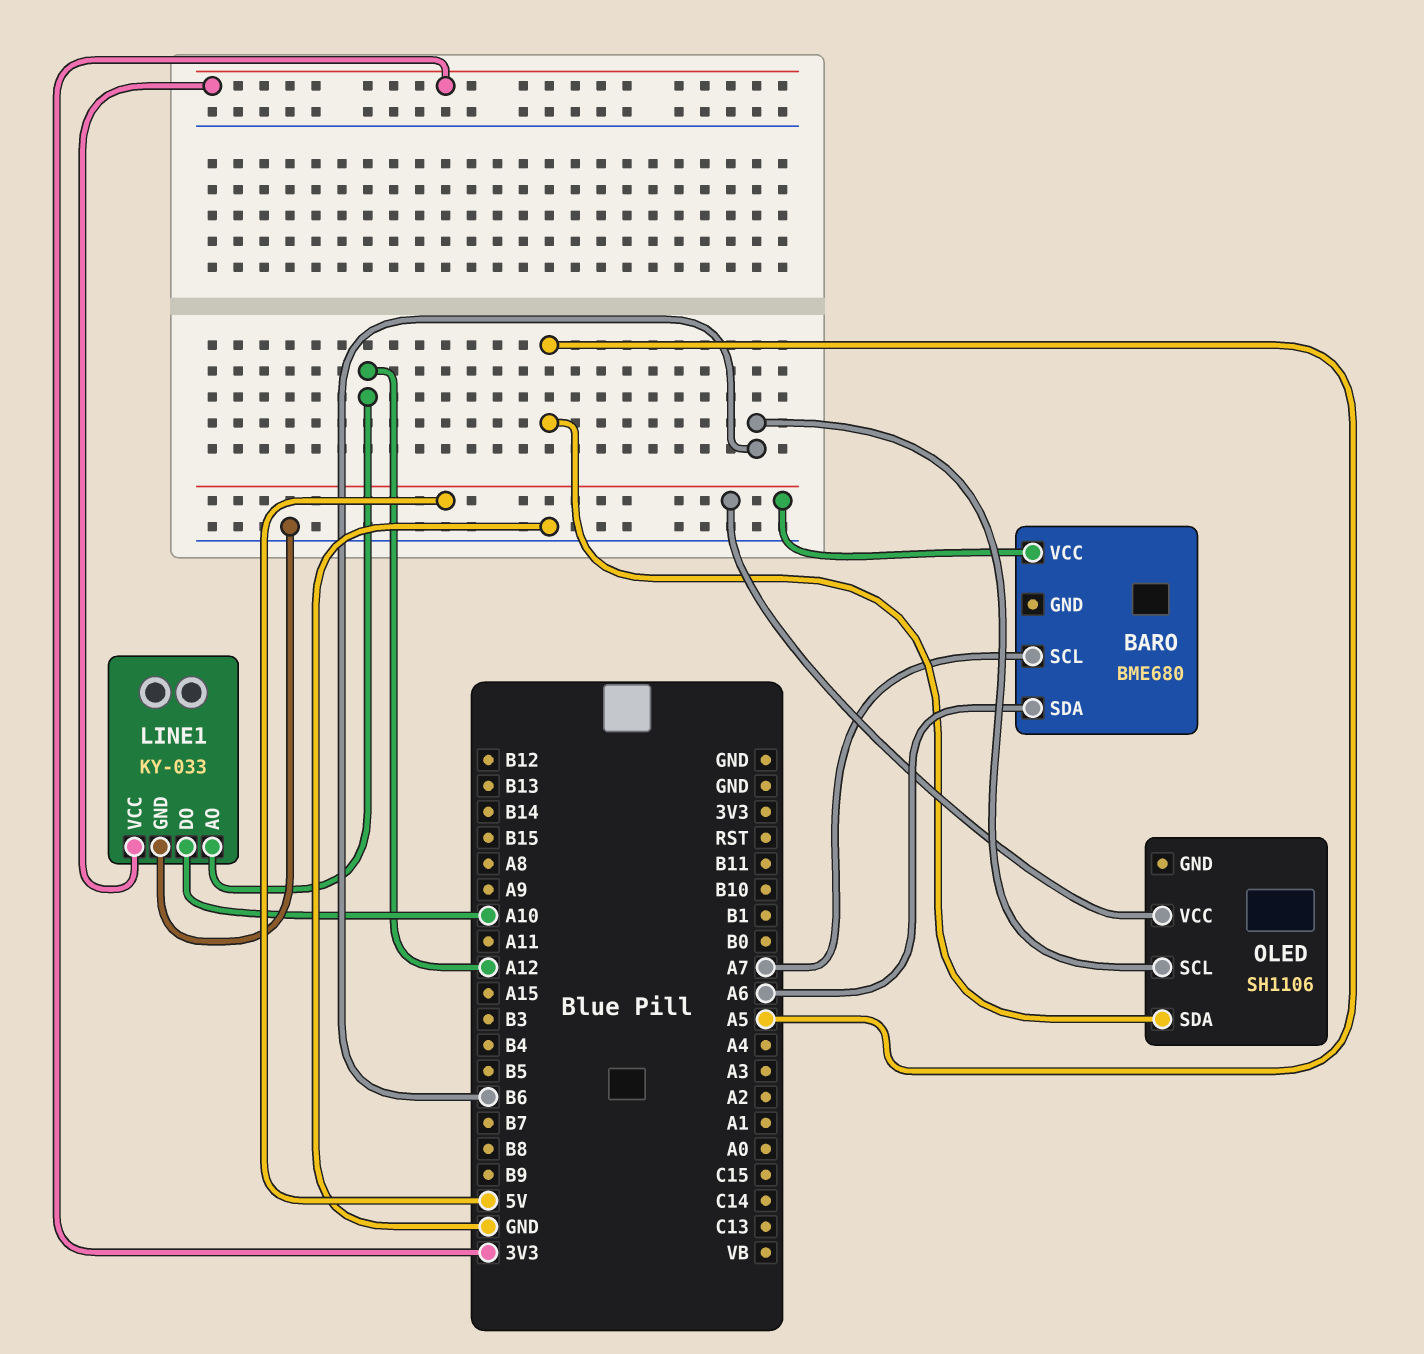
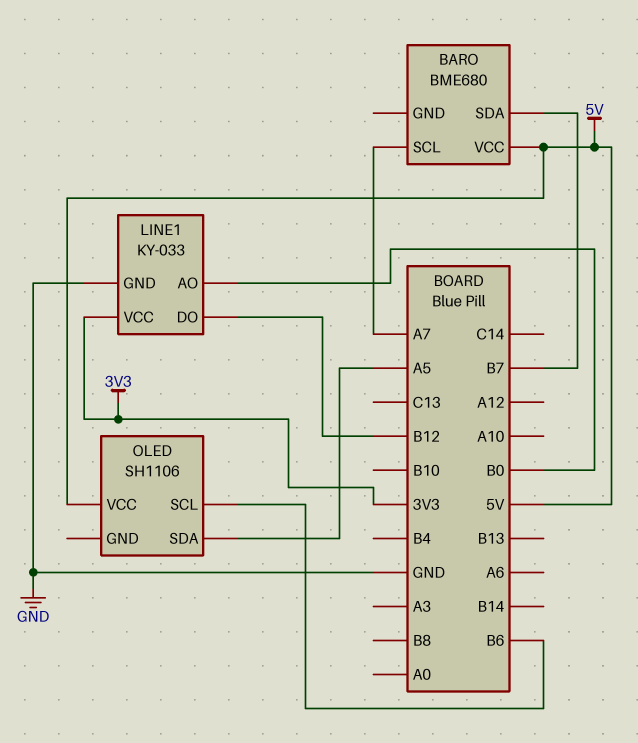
BARO pin SDA: A6 -> B7
LINE1 pin AO: A12 -> B0
LINE1 pin DO: A10 -> B12

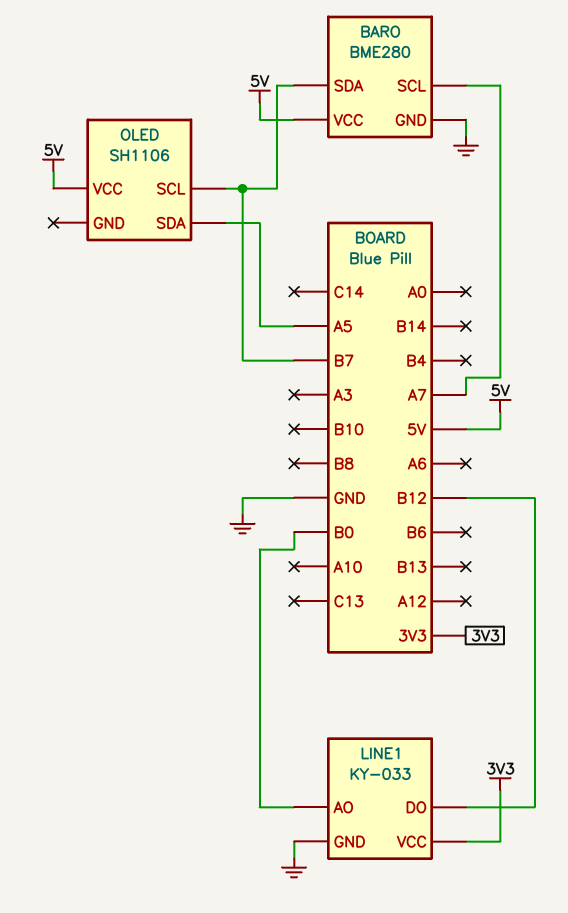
BARO: BME680 -> BME280
BARO pin GND: none -> GND
OLED pin SCL: B6 -> B7

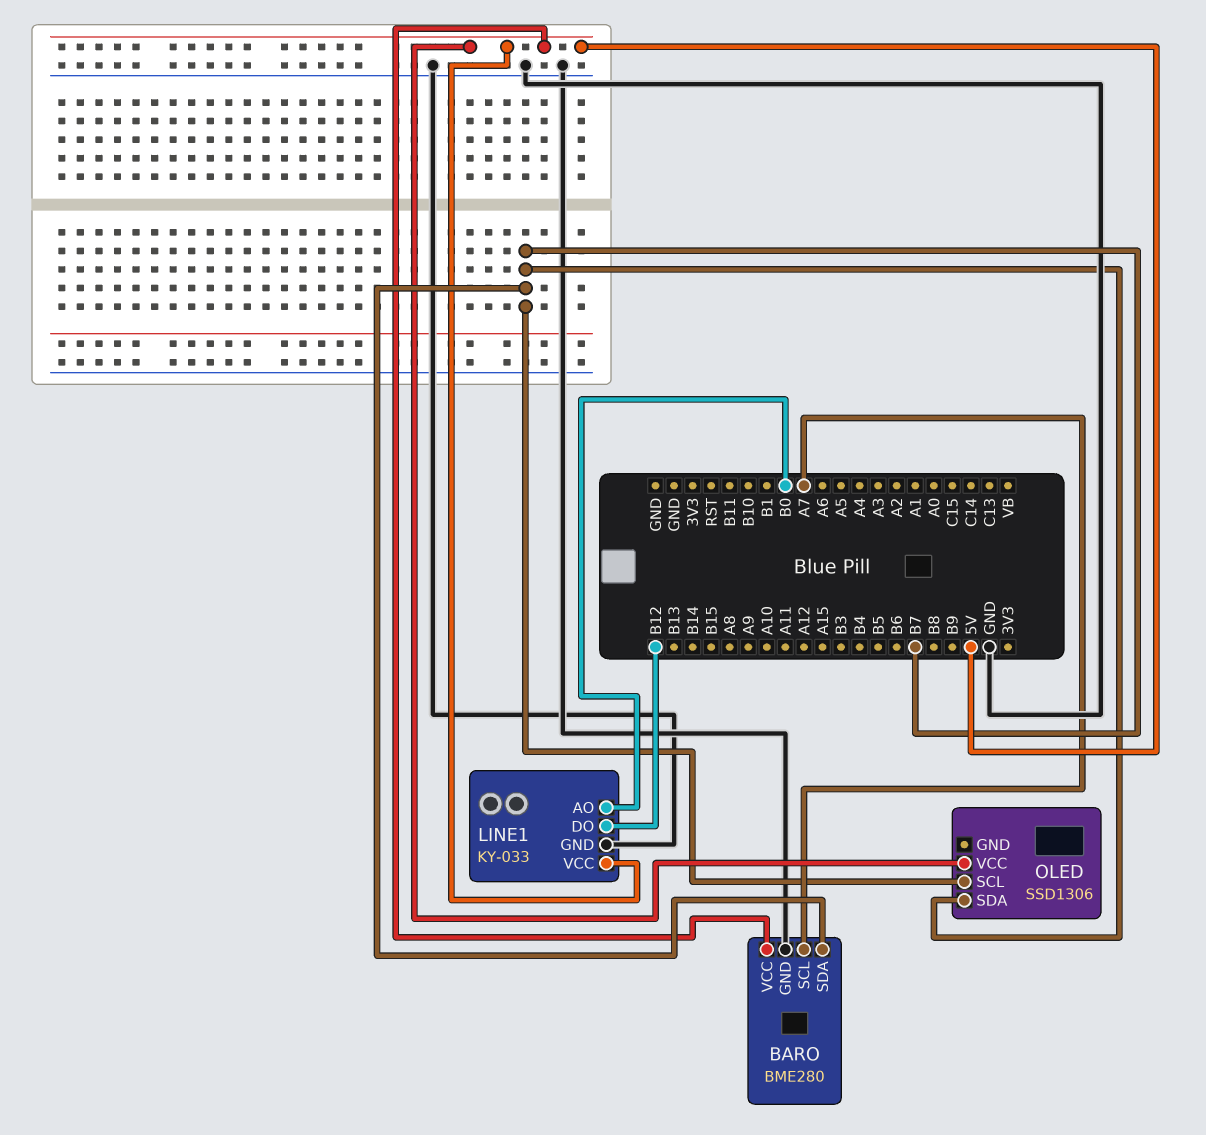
LINE1 pin VCC: 3V3 -> 5V
OLED: SH1106 -> SSD1306
OLED pin SDA: A5 -> B7

